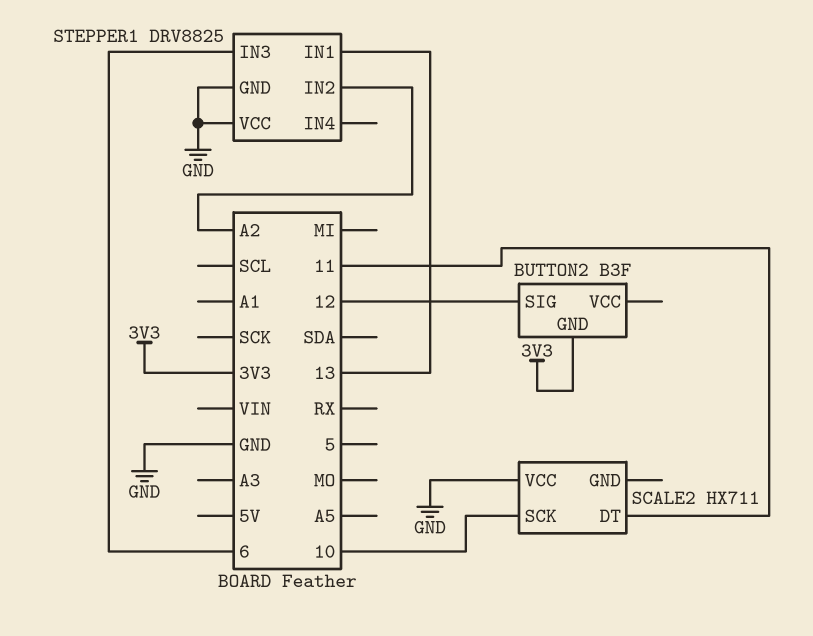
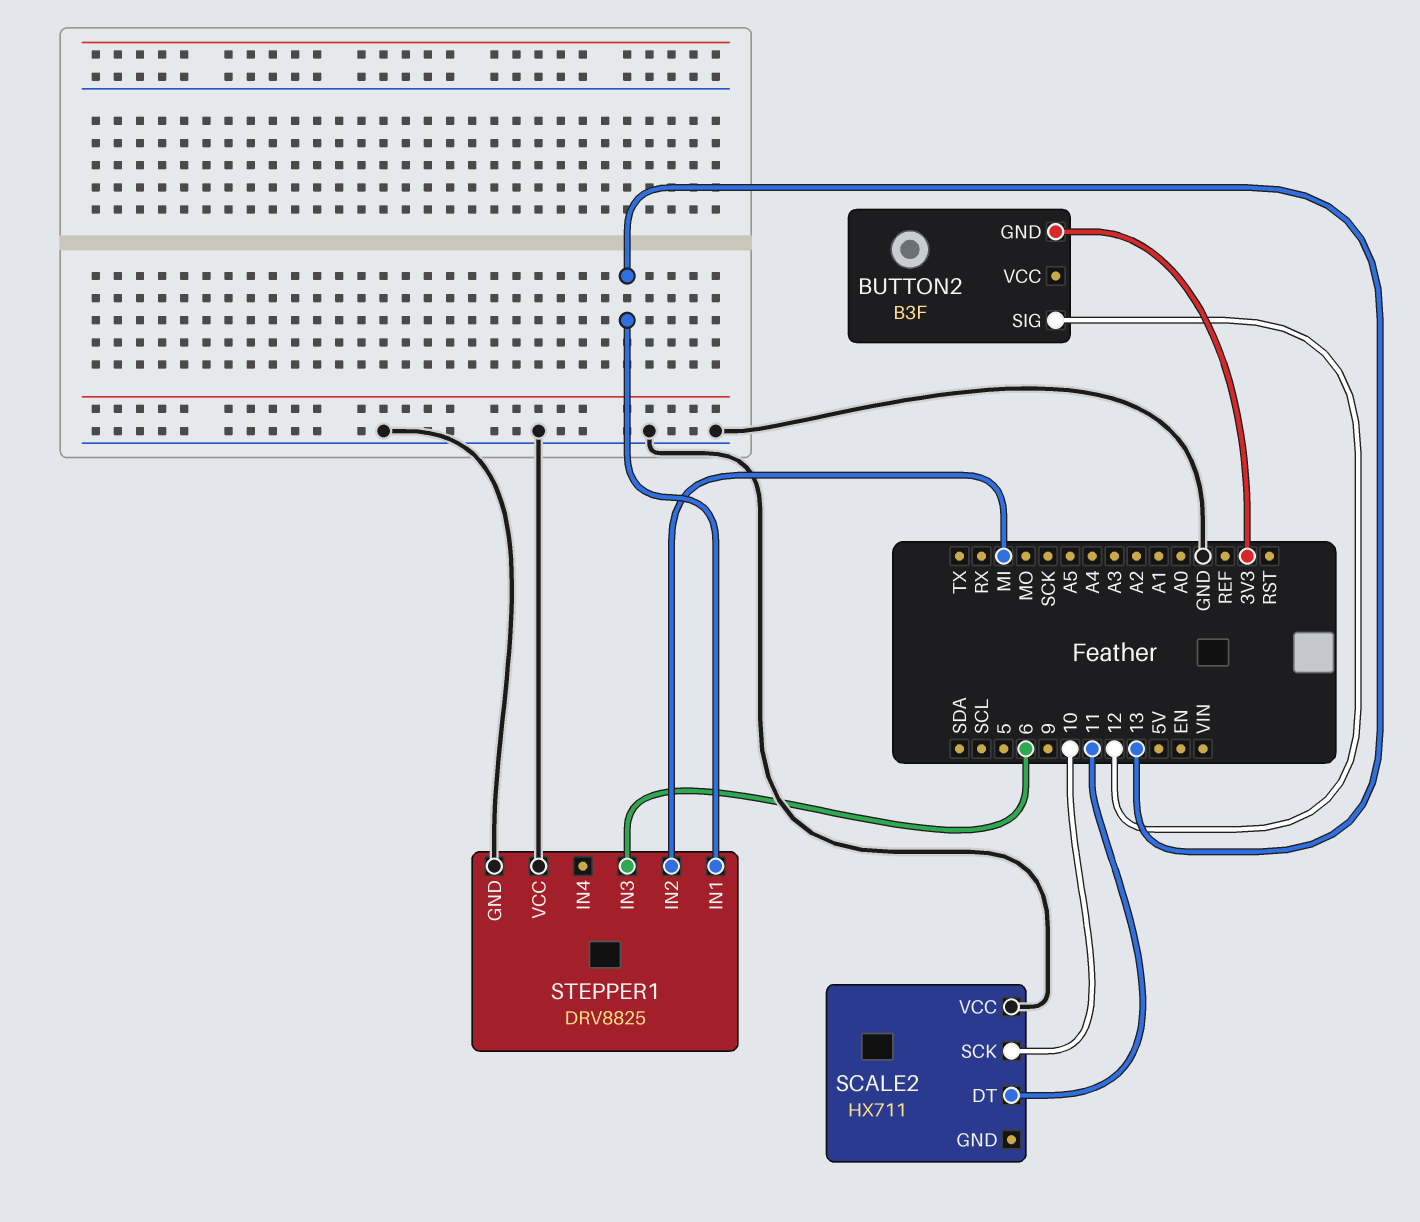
STEPPER1 pin IN2: A2 -> MI

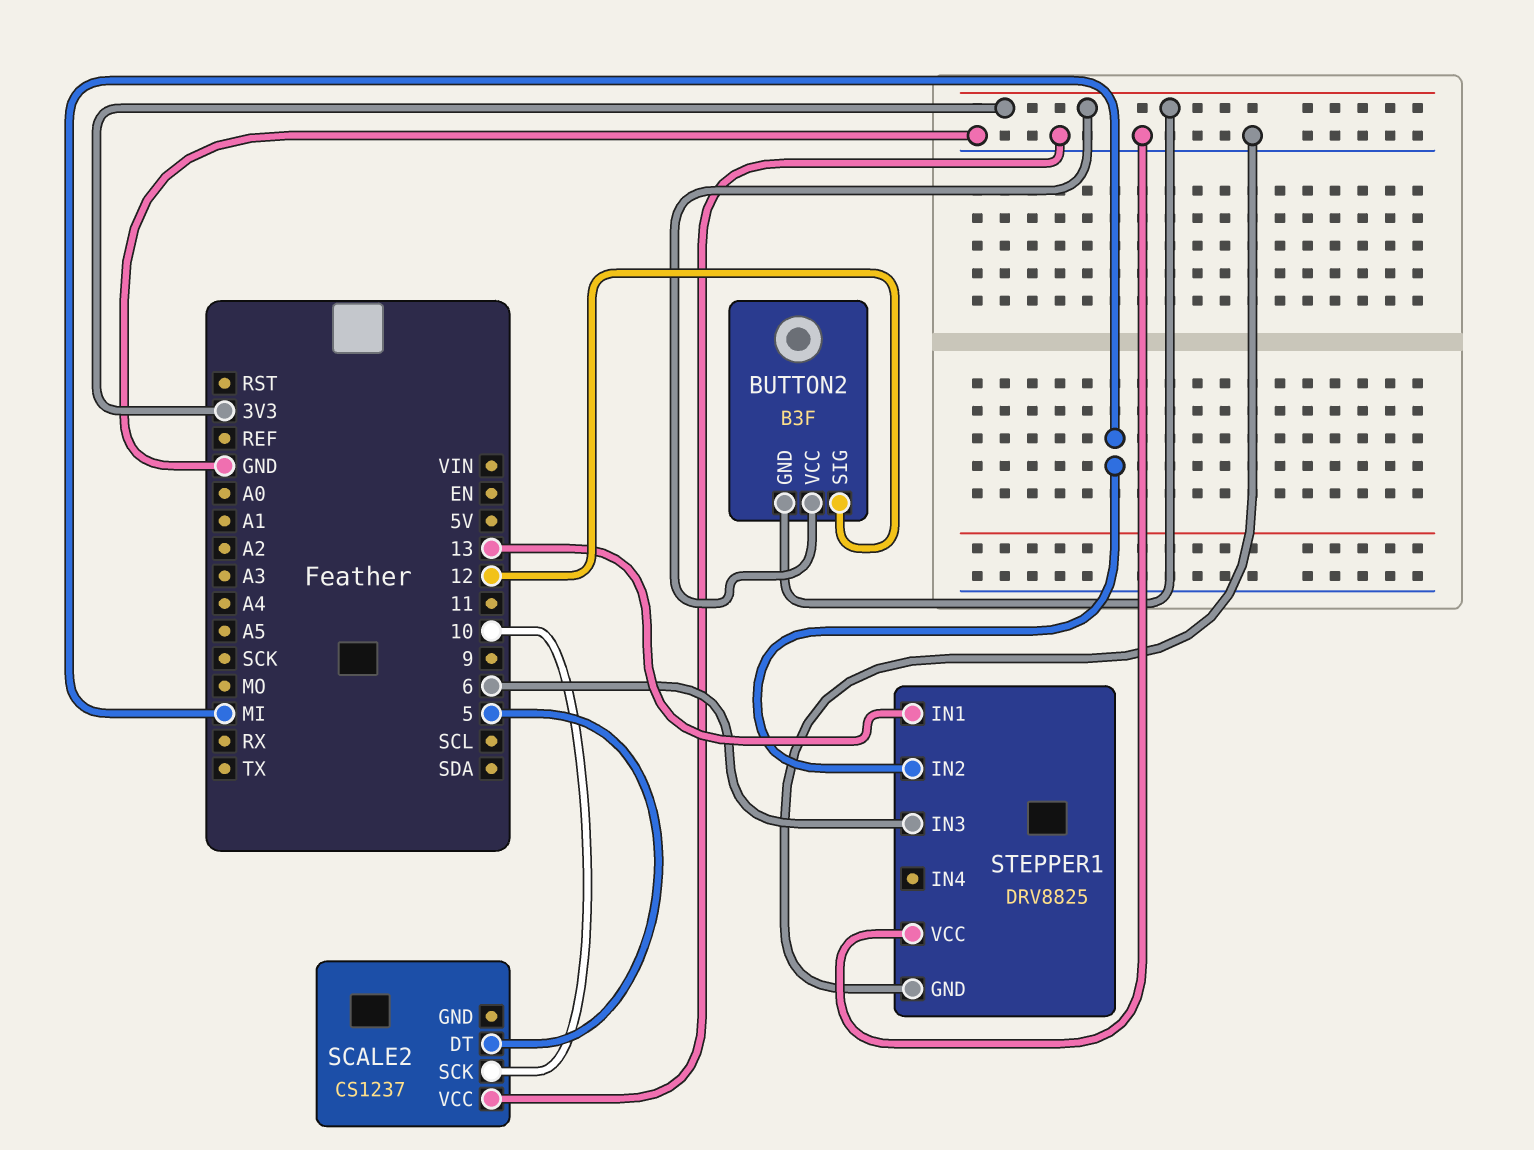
BUTTON2 pin VCC: none -> 3V3
SCALE2: HX711 -> CS1237
SCALE2 pin DT: 11 -> 5

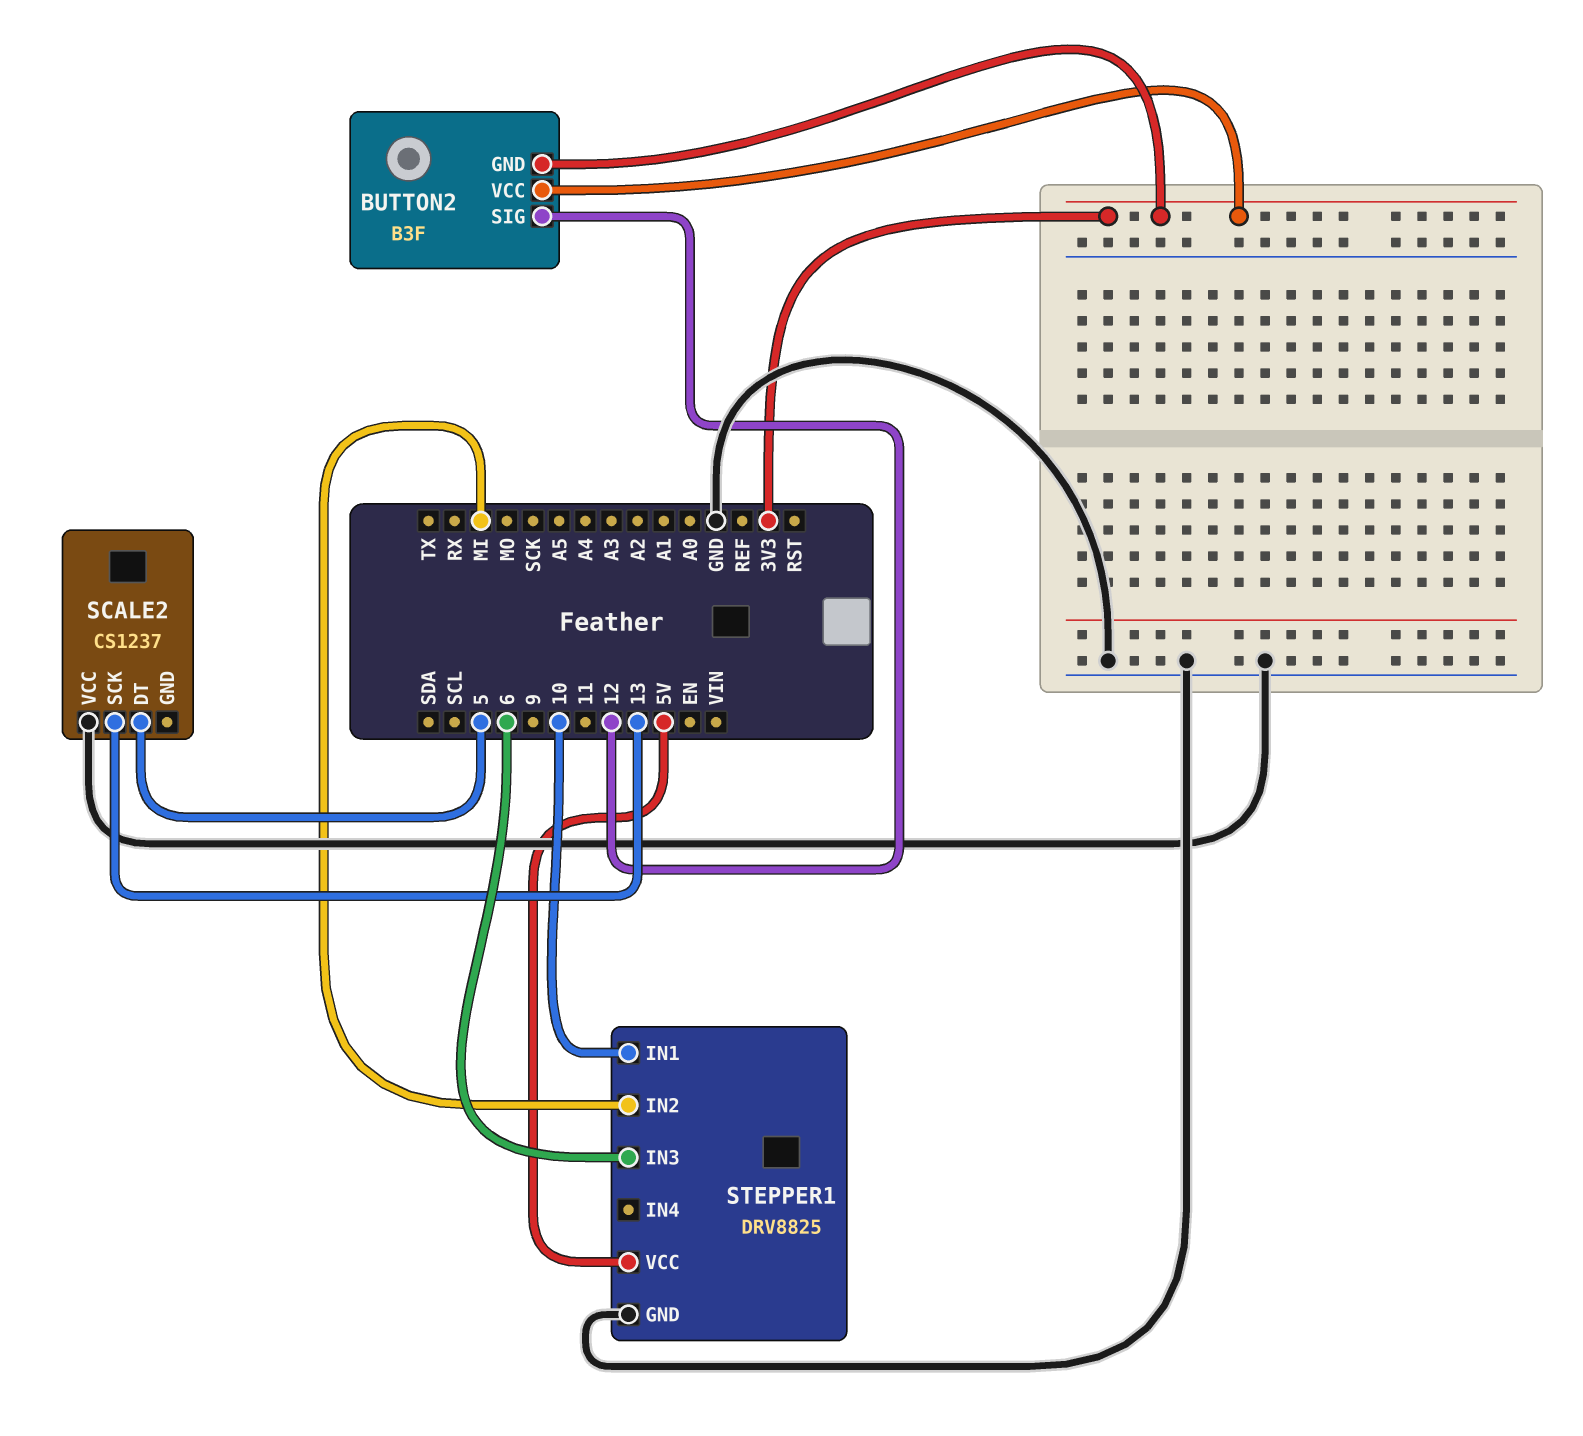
SCALE2 pin SCK: 10 -> 13
STEPPER1 pin IN1: 13 -> 10
STEPPER1 pin VCC: GND -> 5V

